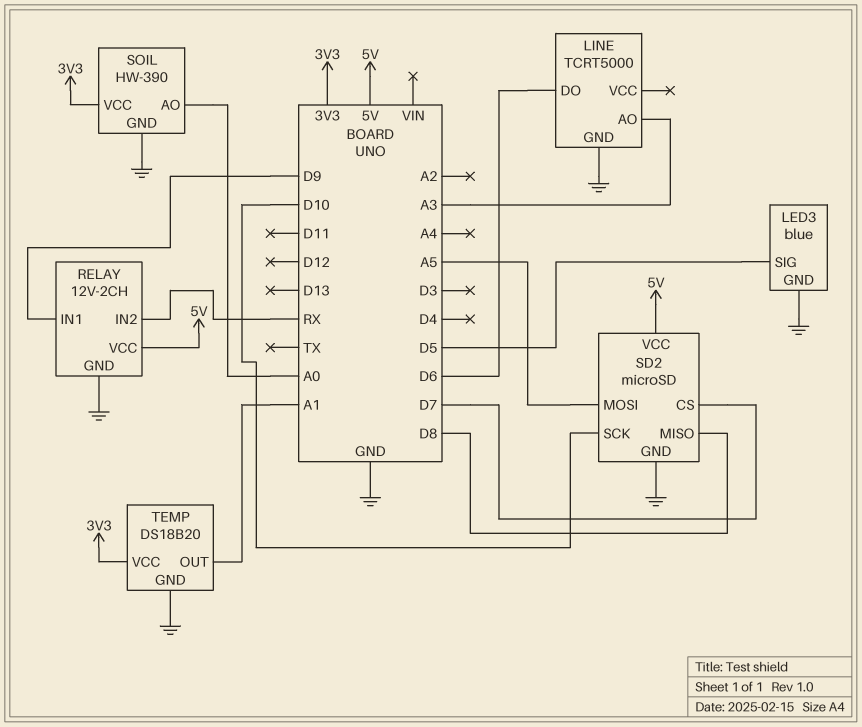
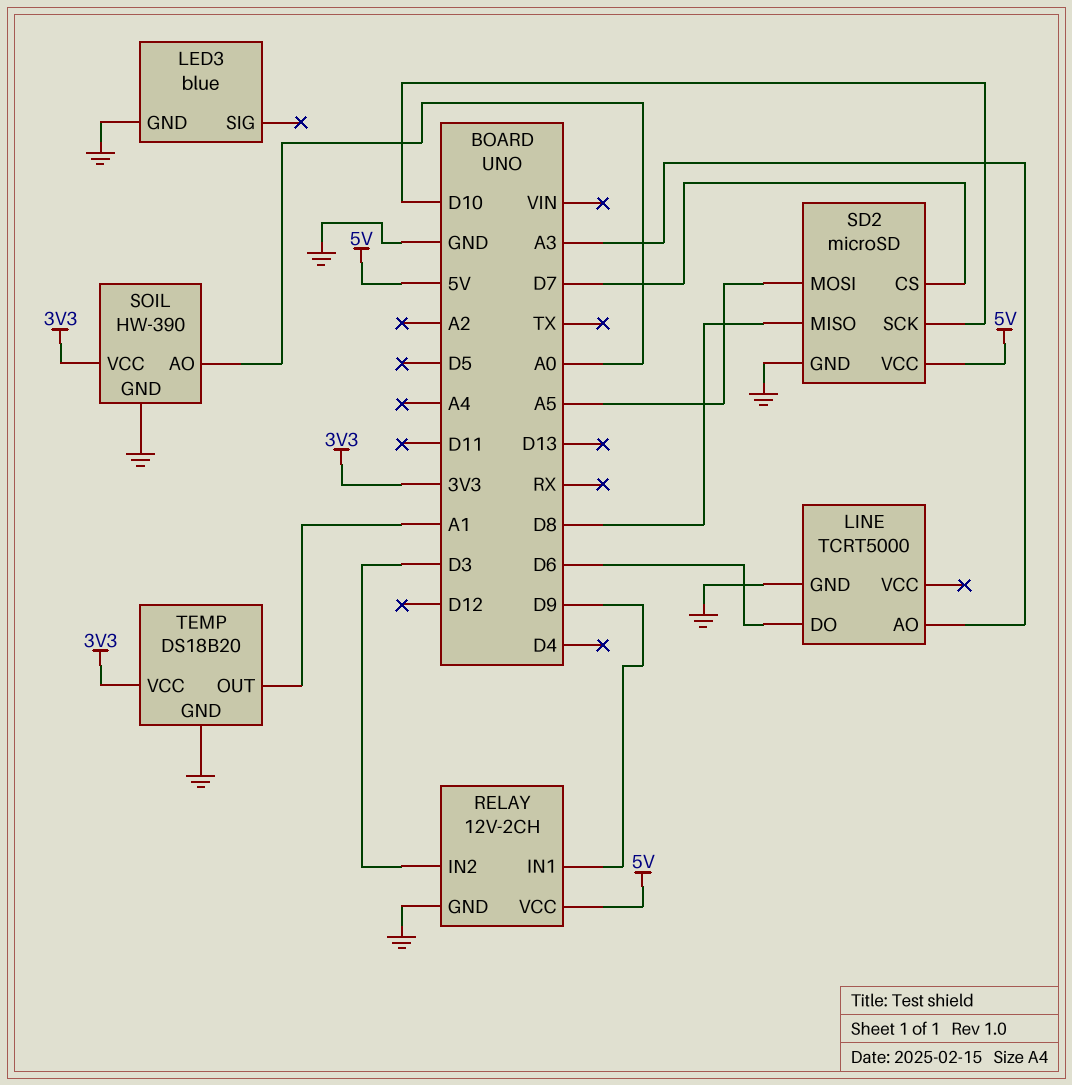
LED3 pin SIG: D5 -> none
RELAY pin IN2: RX -> D3

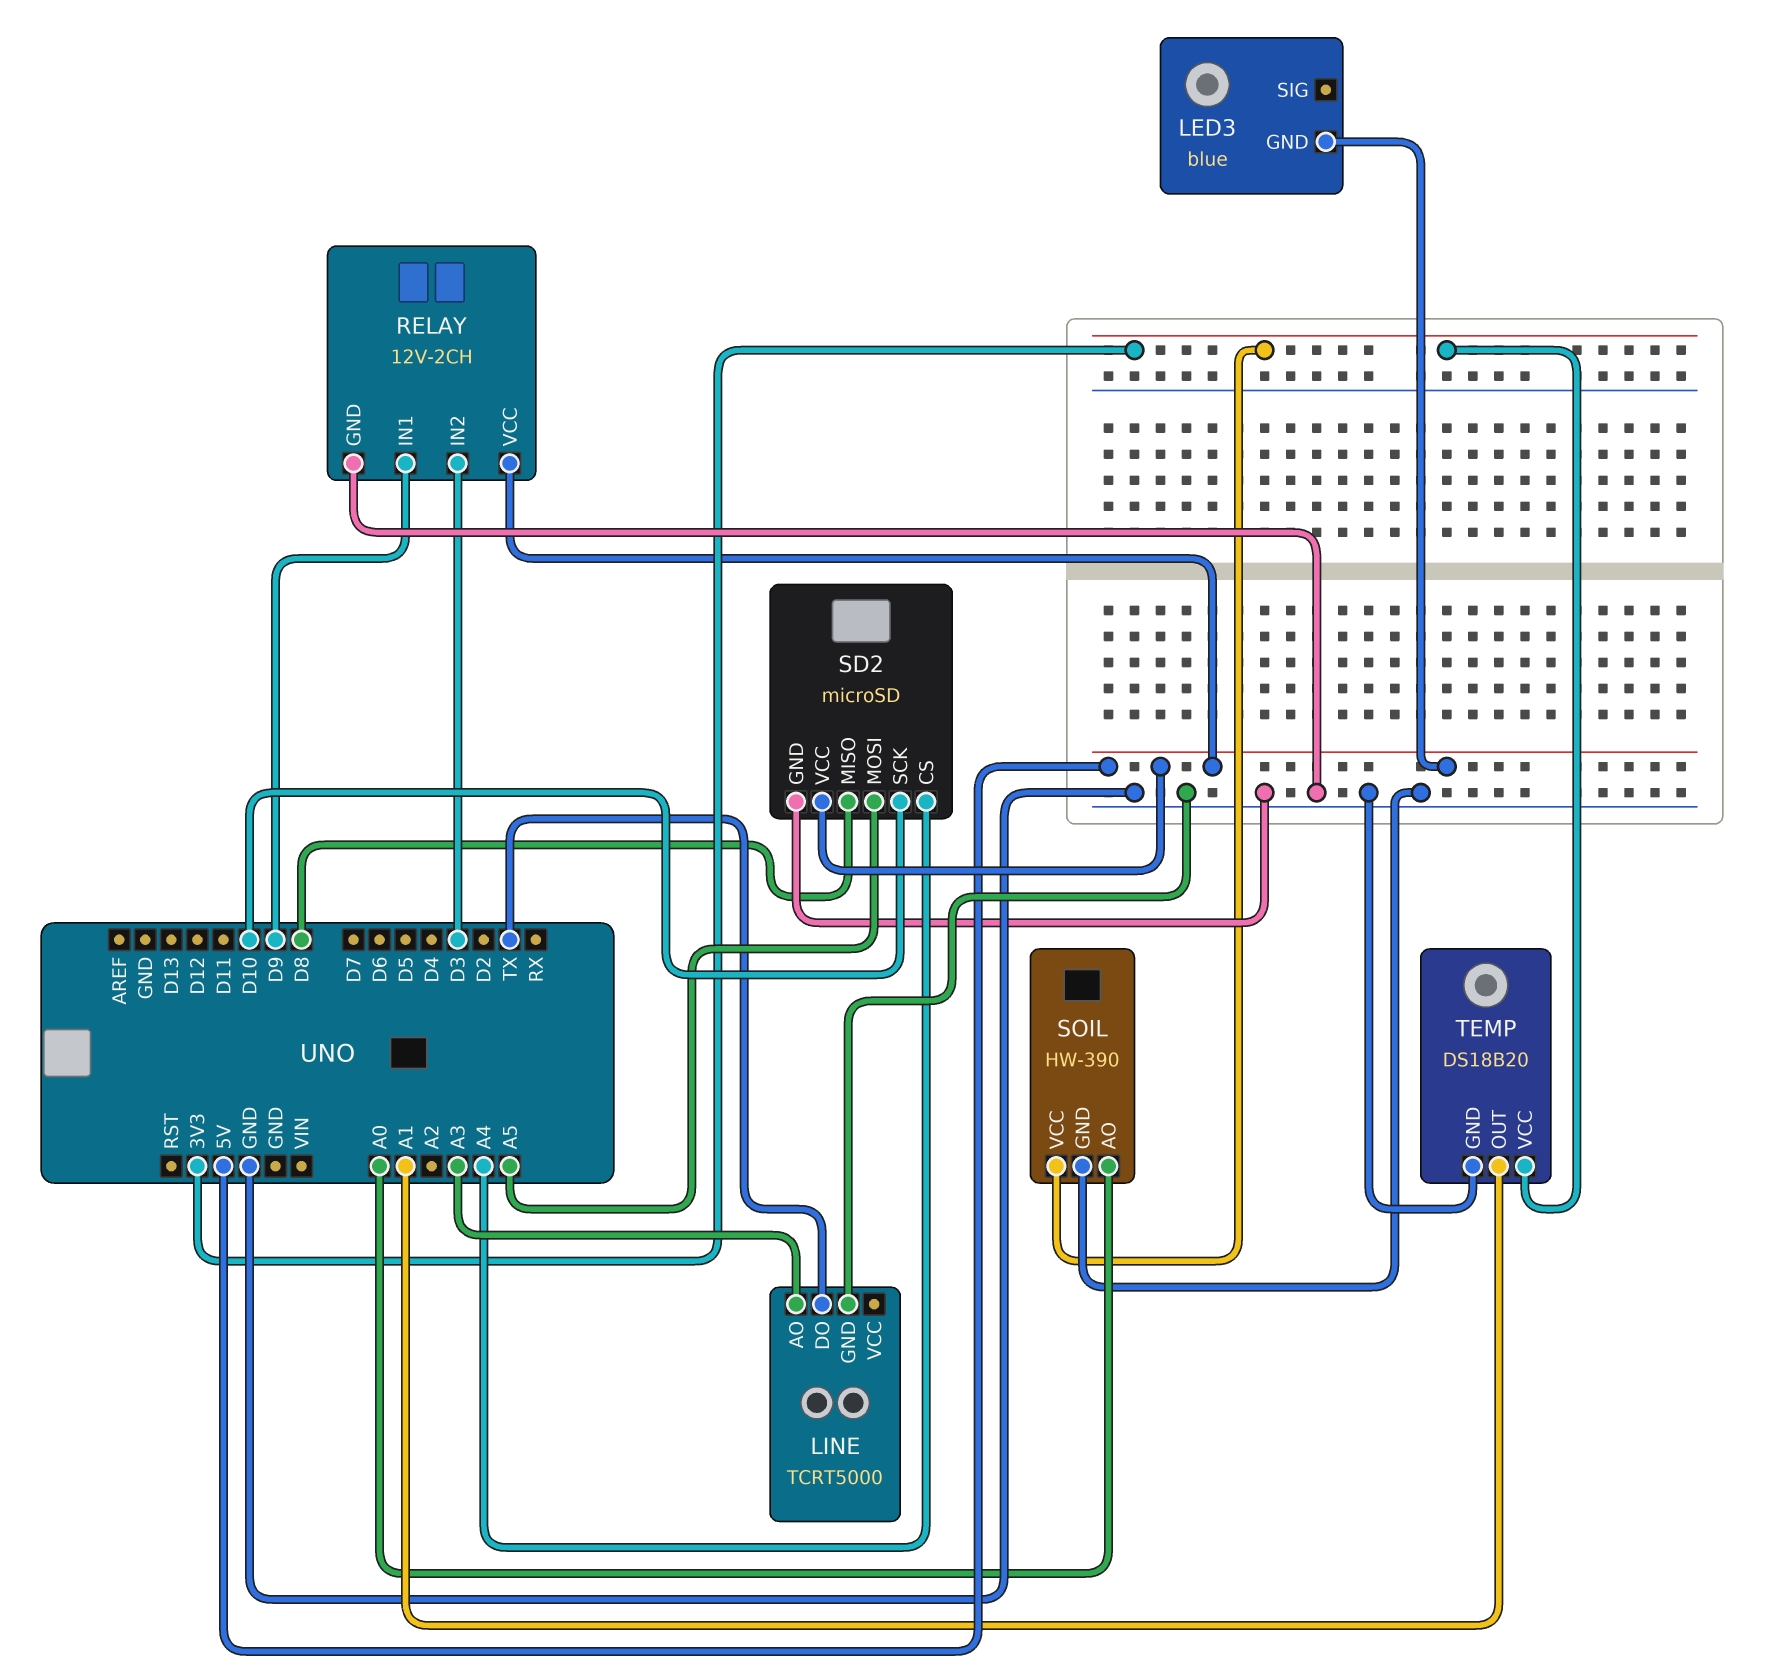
LED3 pin GND: GND -> 5V
LINE pin DO: D6 -> TX
SD2 pin CS: D7 -> A4

